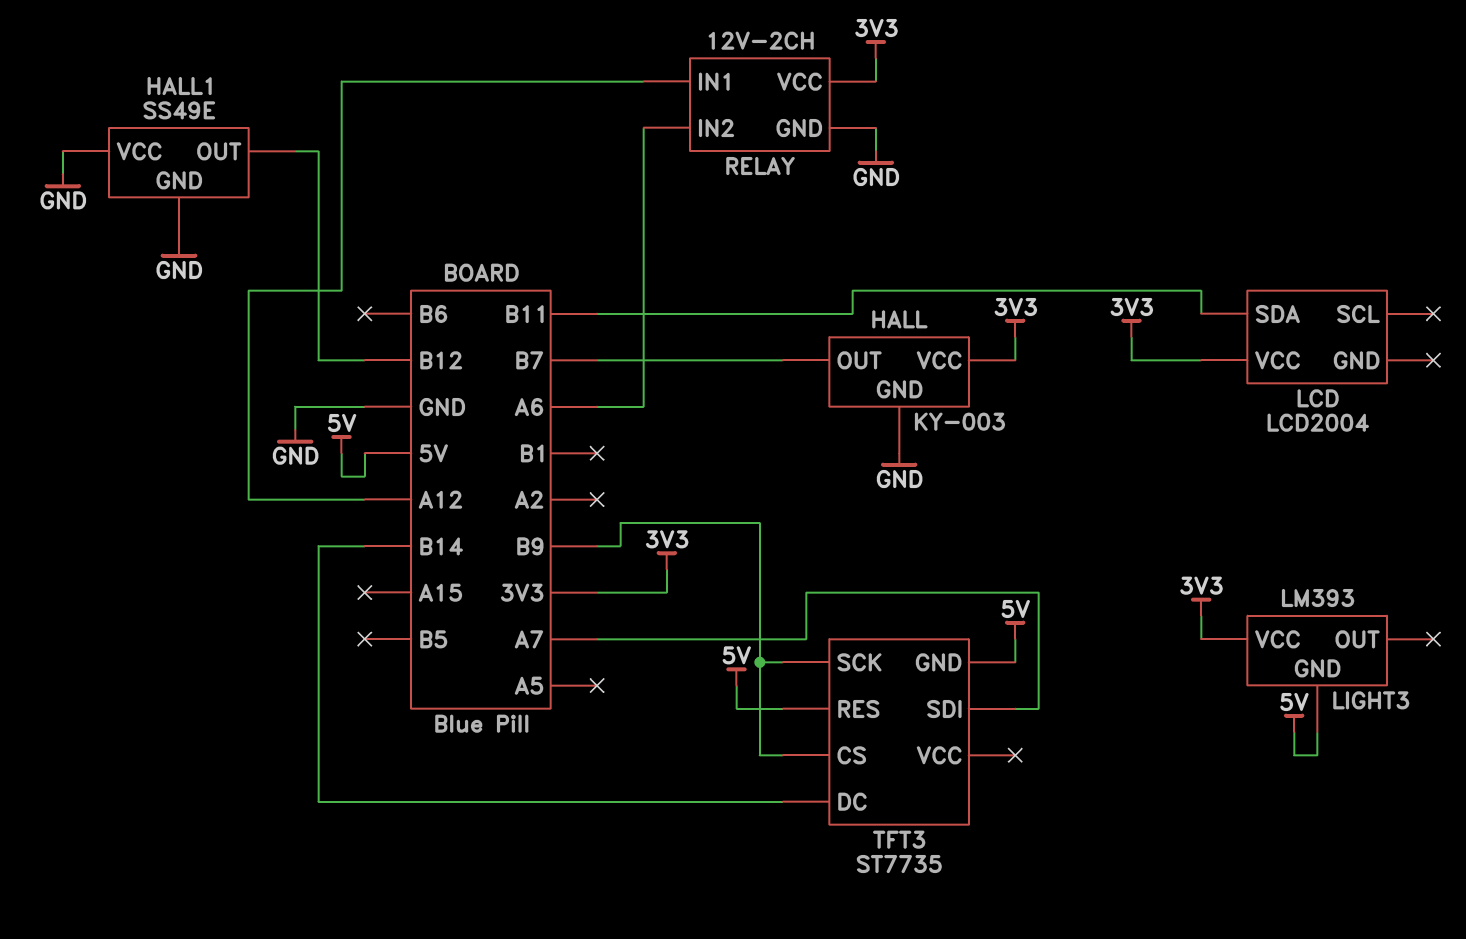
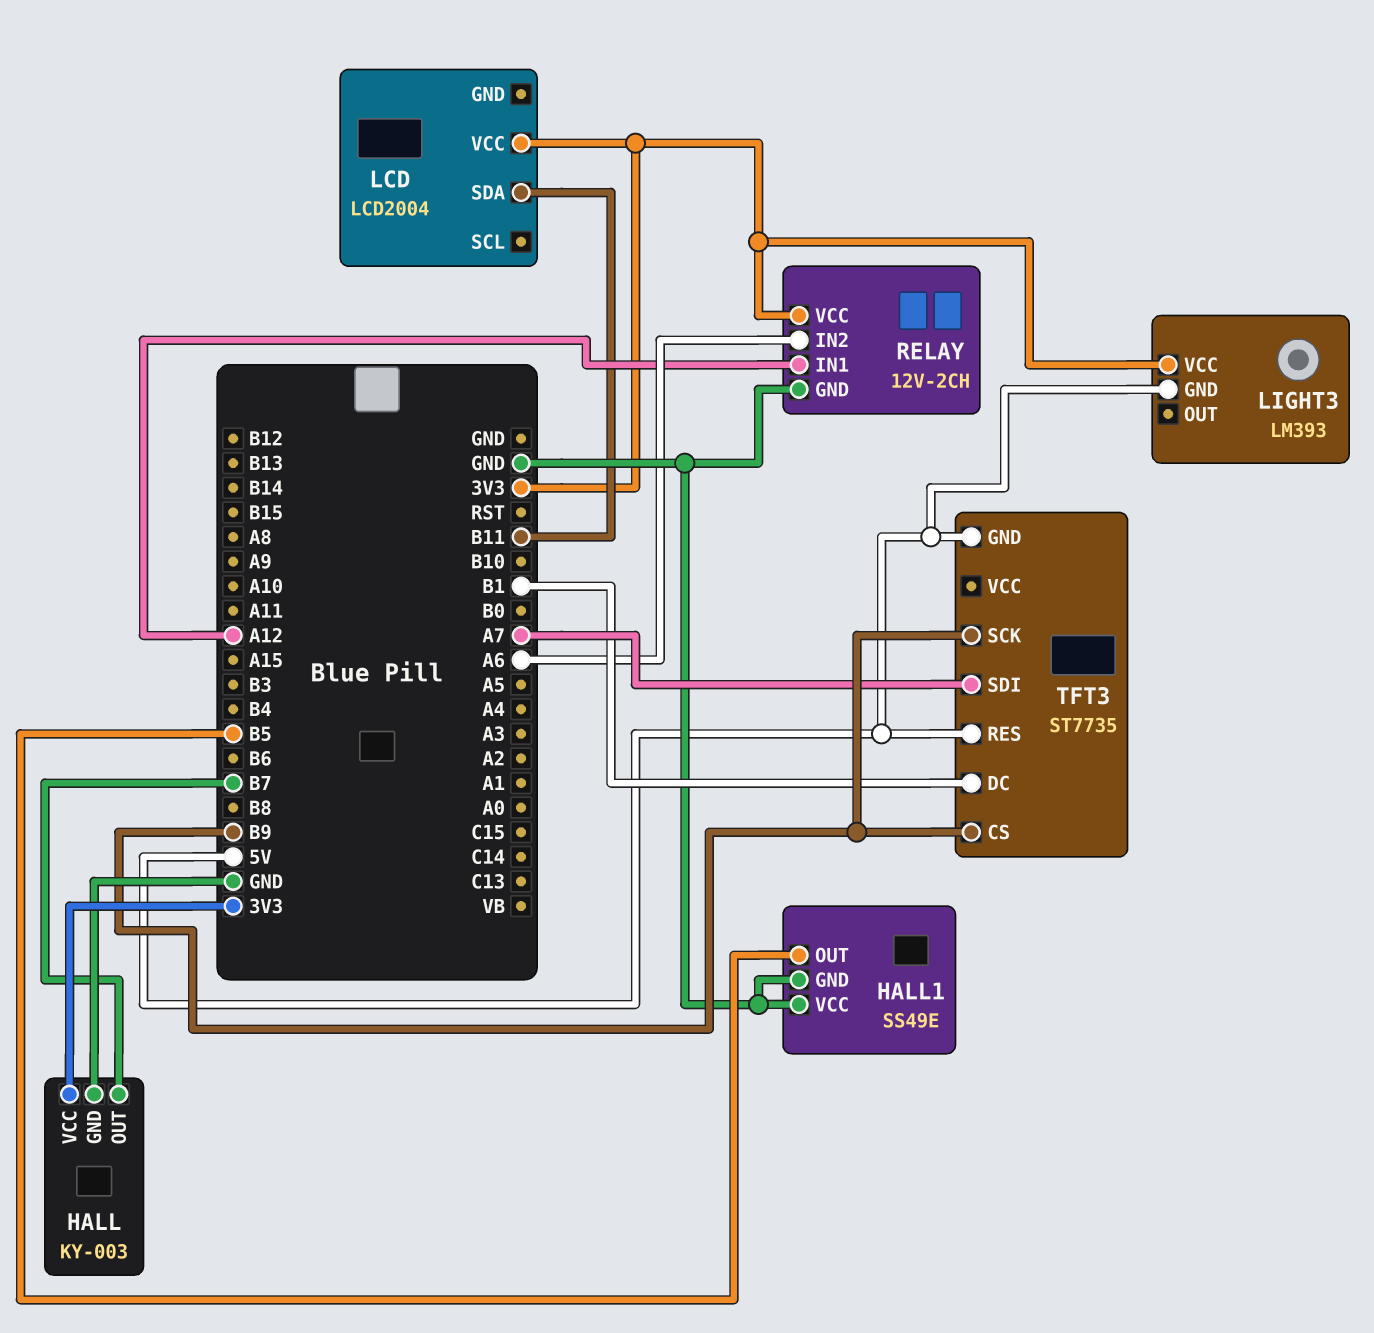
HALL1 pin OUT: B12 -> B5
TFT3 pin DC: B14 -> B1

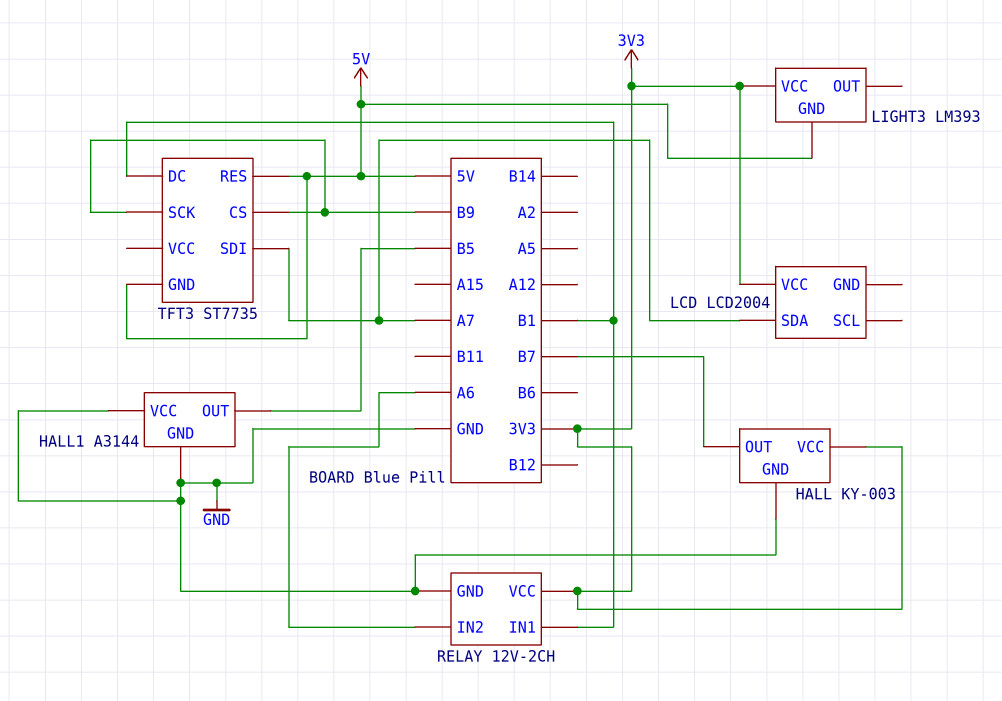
HALL1: SS49E -> A3144
LCD pin SDA: B11 -> A7
RELAY pin IN1: A12 -> B1

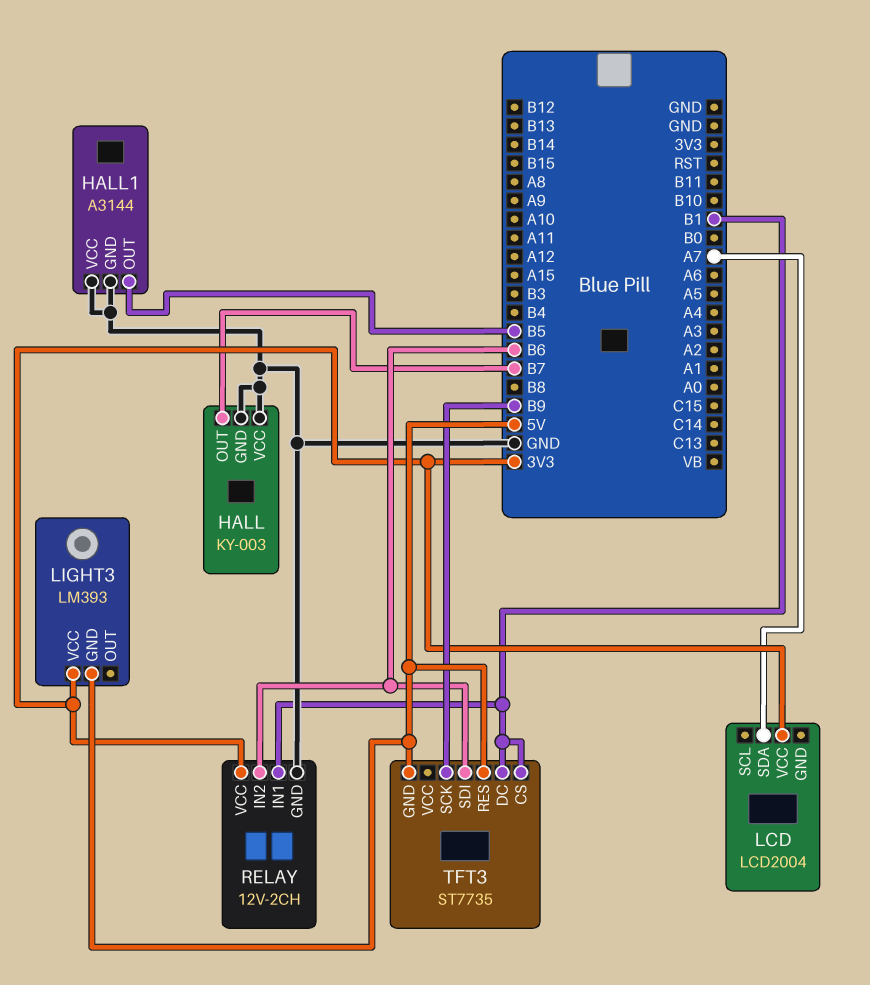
HALL pin VCC: 3V3 -> GND
RELAY pin IN2: A6 -> B6
TFT3 pin CS: B9 -> B1
TFT3 pin SDI: A7 -> B6

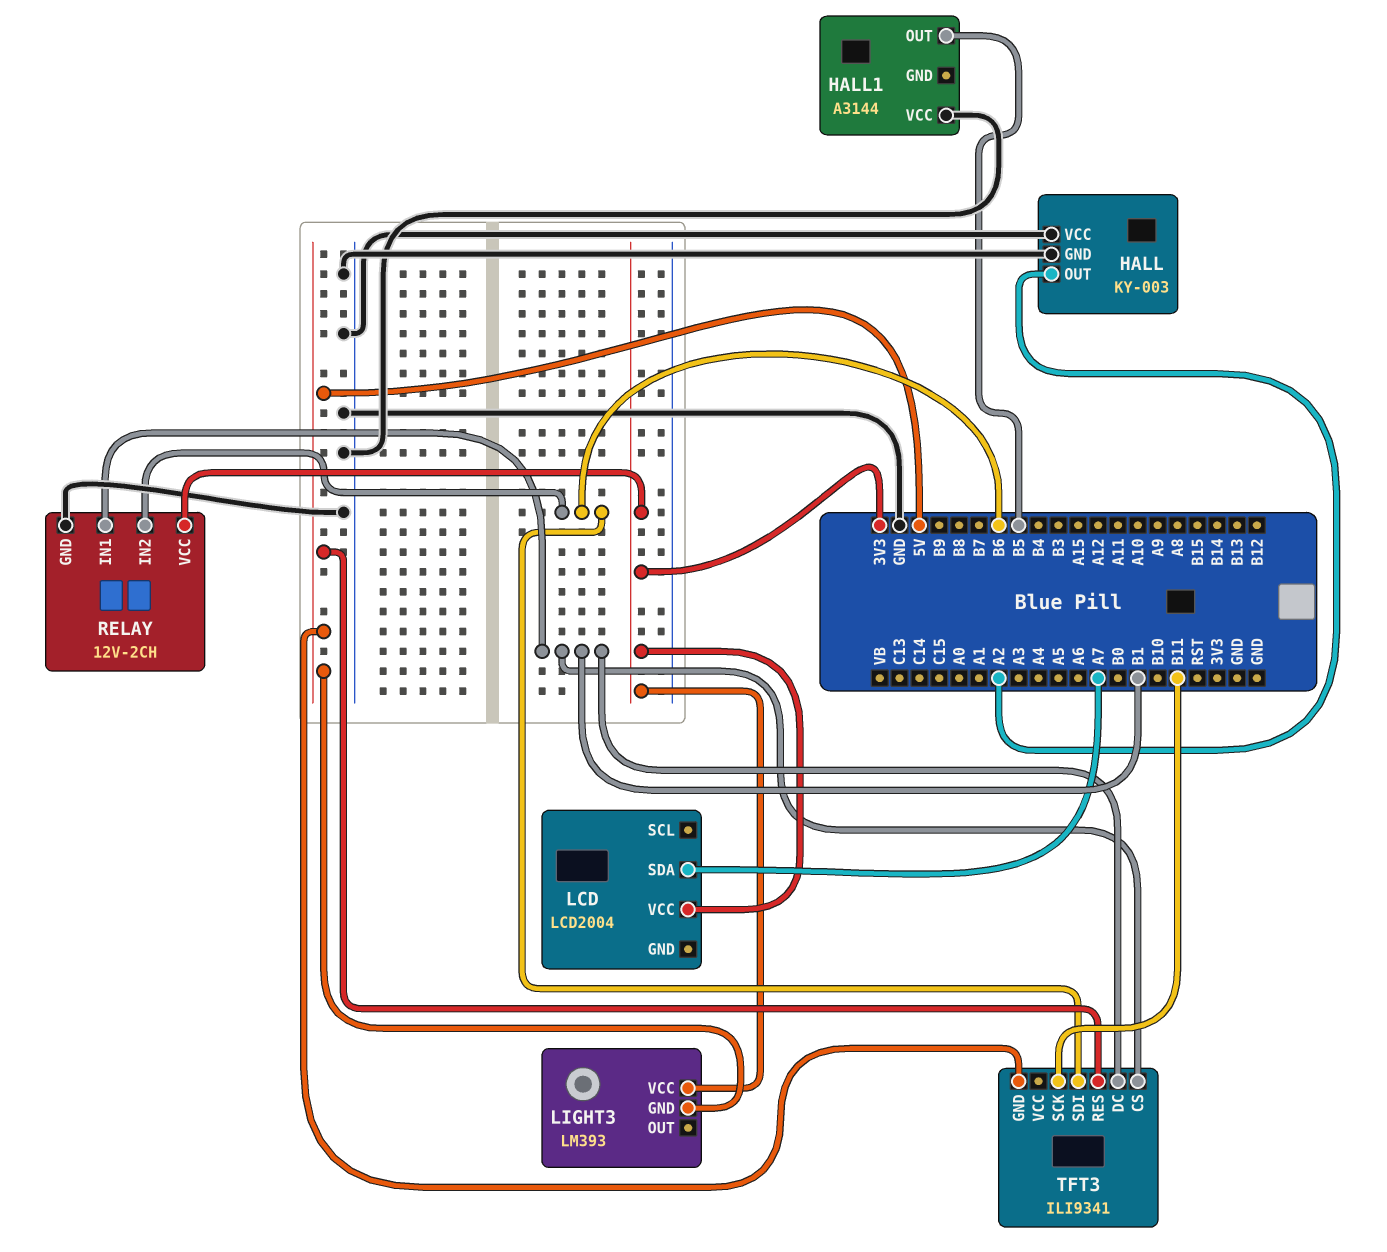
HALL pin OUT: B7 -> A2
HALL1 pin GND: GND -> none
TFT3: ST7735 -> ILI9341
TFT3 pin SCK: B9 -> B11

